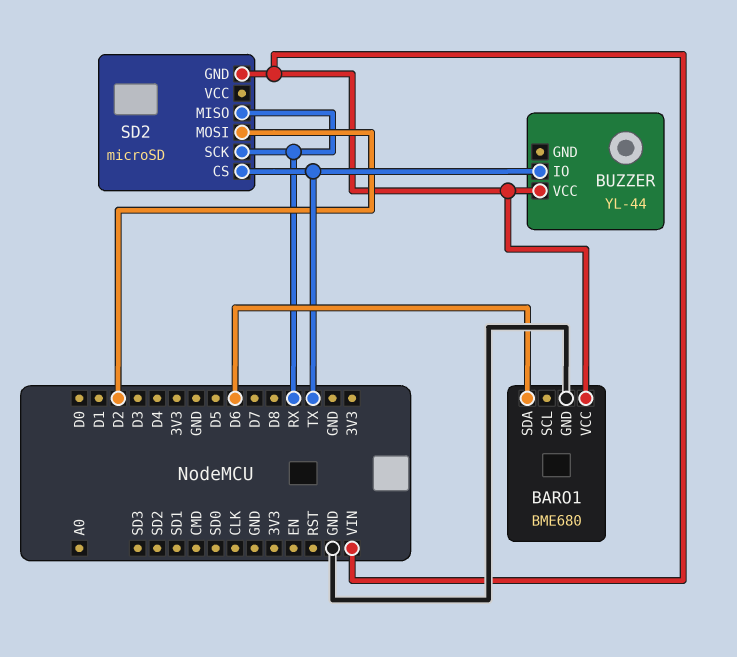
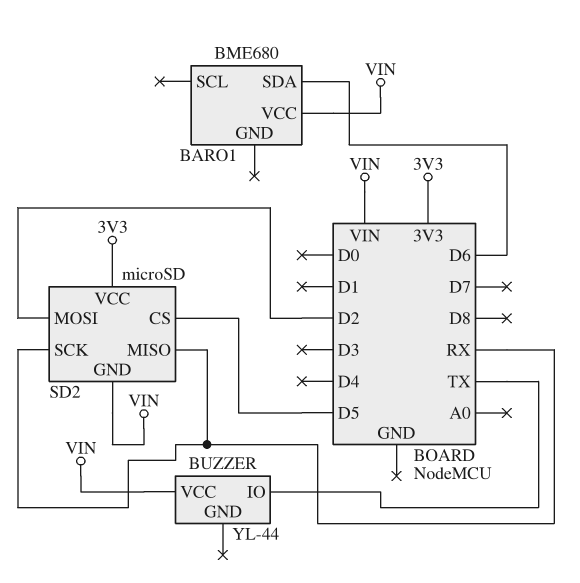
BARO1 pin GND: GND -> none
SD2 pin CS: TX -> D5
SD2 pin VCC: none -> 3V3

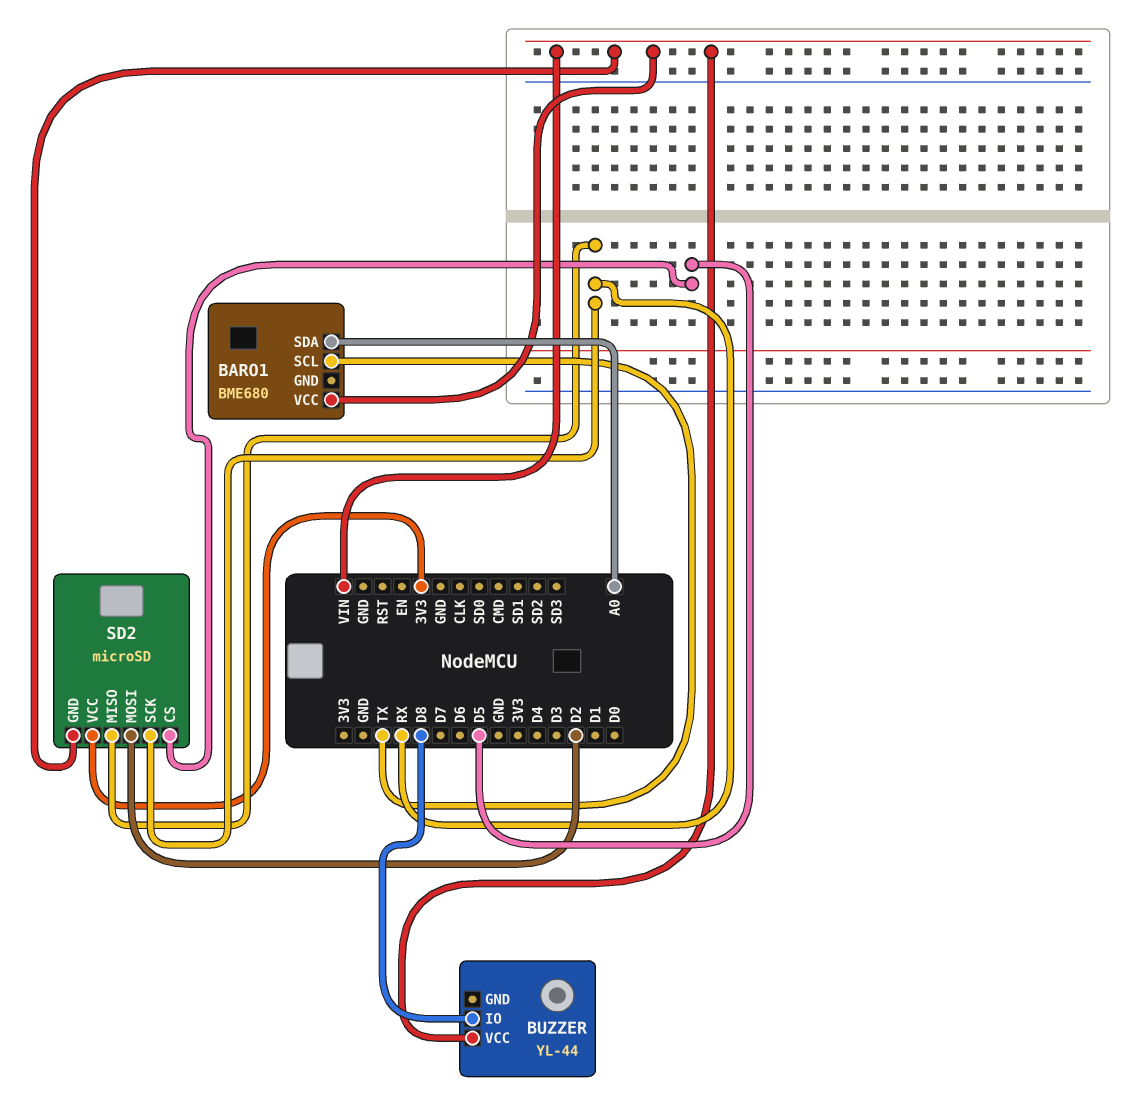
BARO1 pin SCL: none -> TX
BARO1 pin SDA: D6 -> A0
BUZZER pin IO: TX -> D8

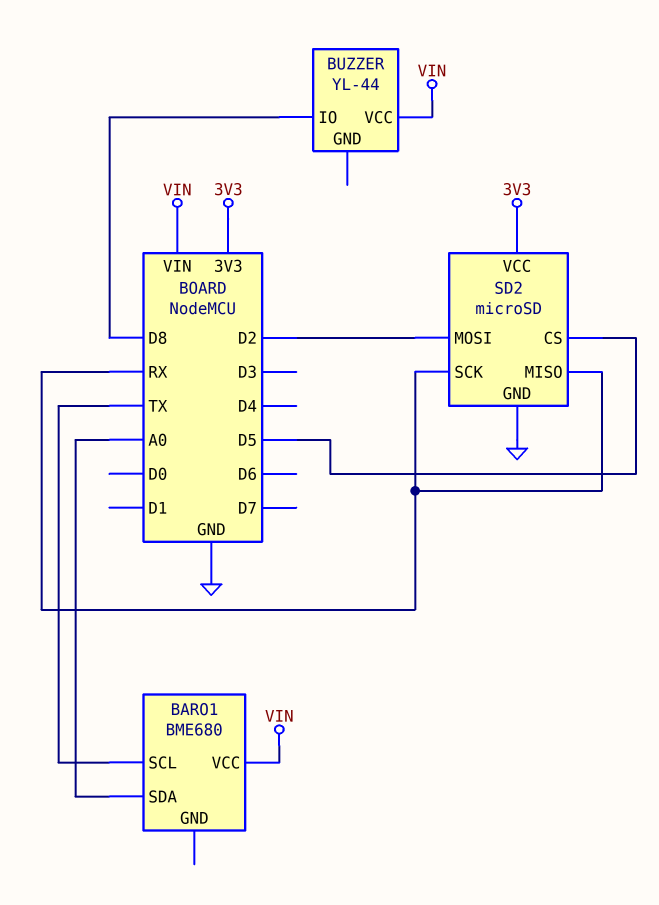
SD2 pin GND: VIN -> GND

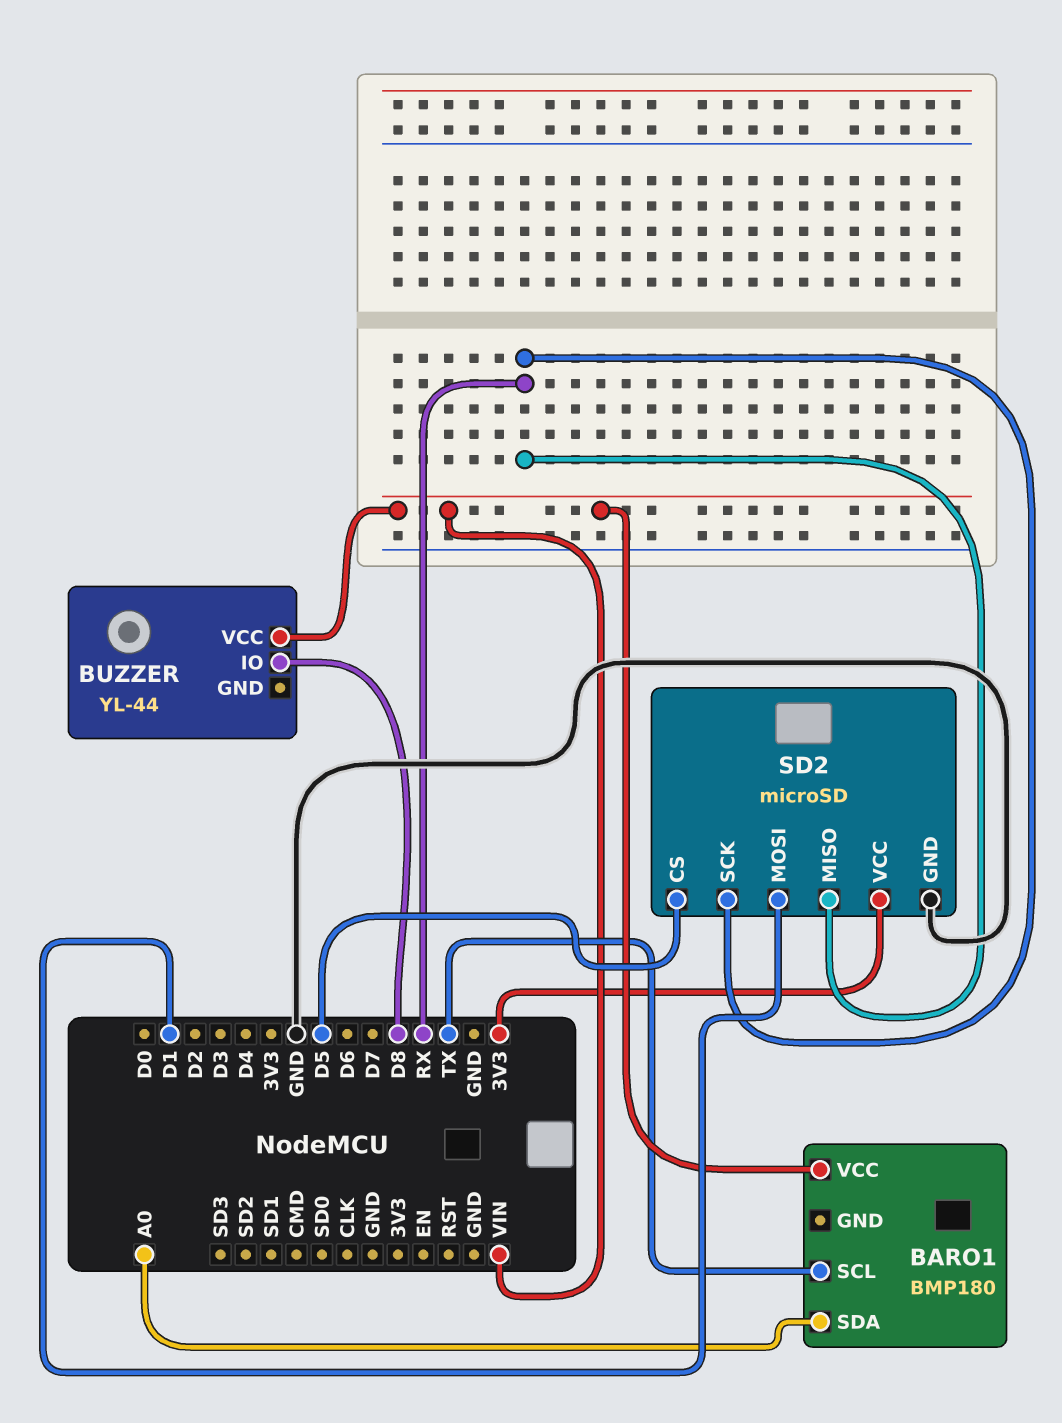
BARO1: BME680 -> BMP180
SD2 pin MOSI: D2 -> D1

